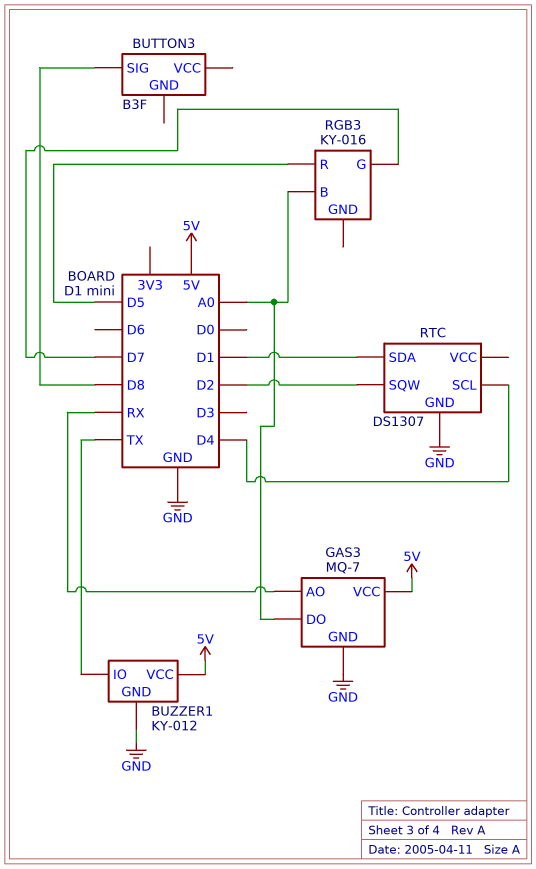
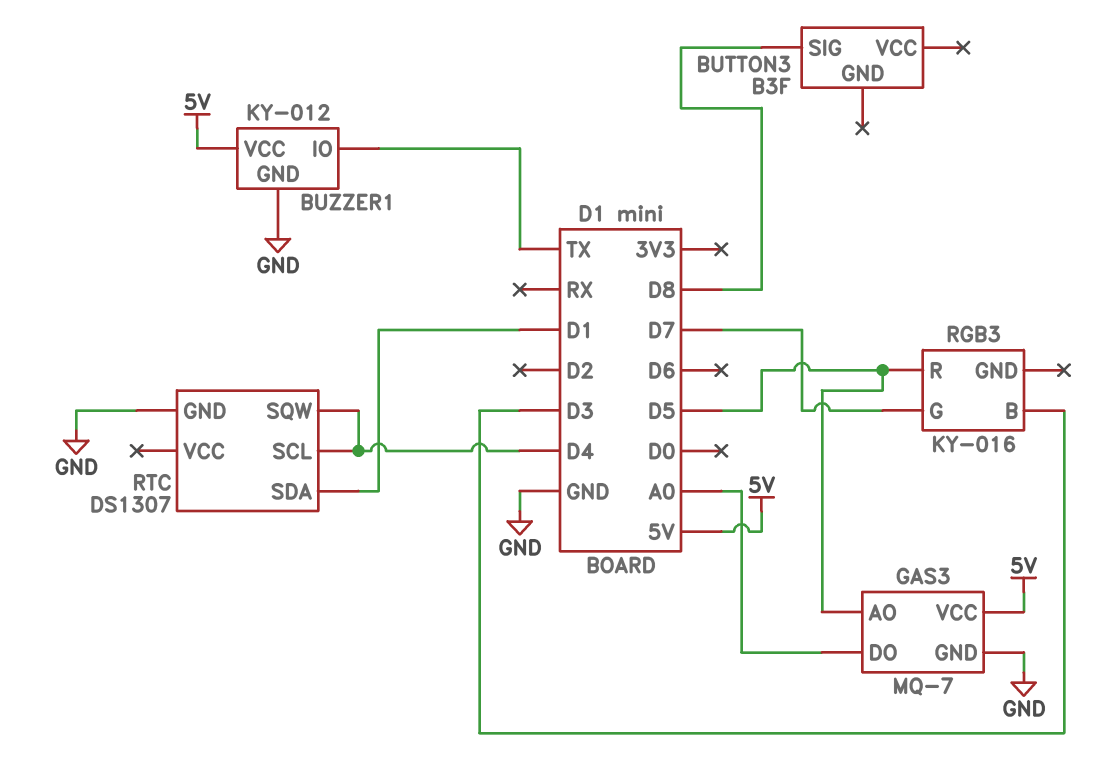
GAS3 pin AO: RX -> D5
RGB3 pin B: A0 -> D3
RTC pin SQW: D2 -> D4

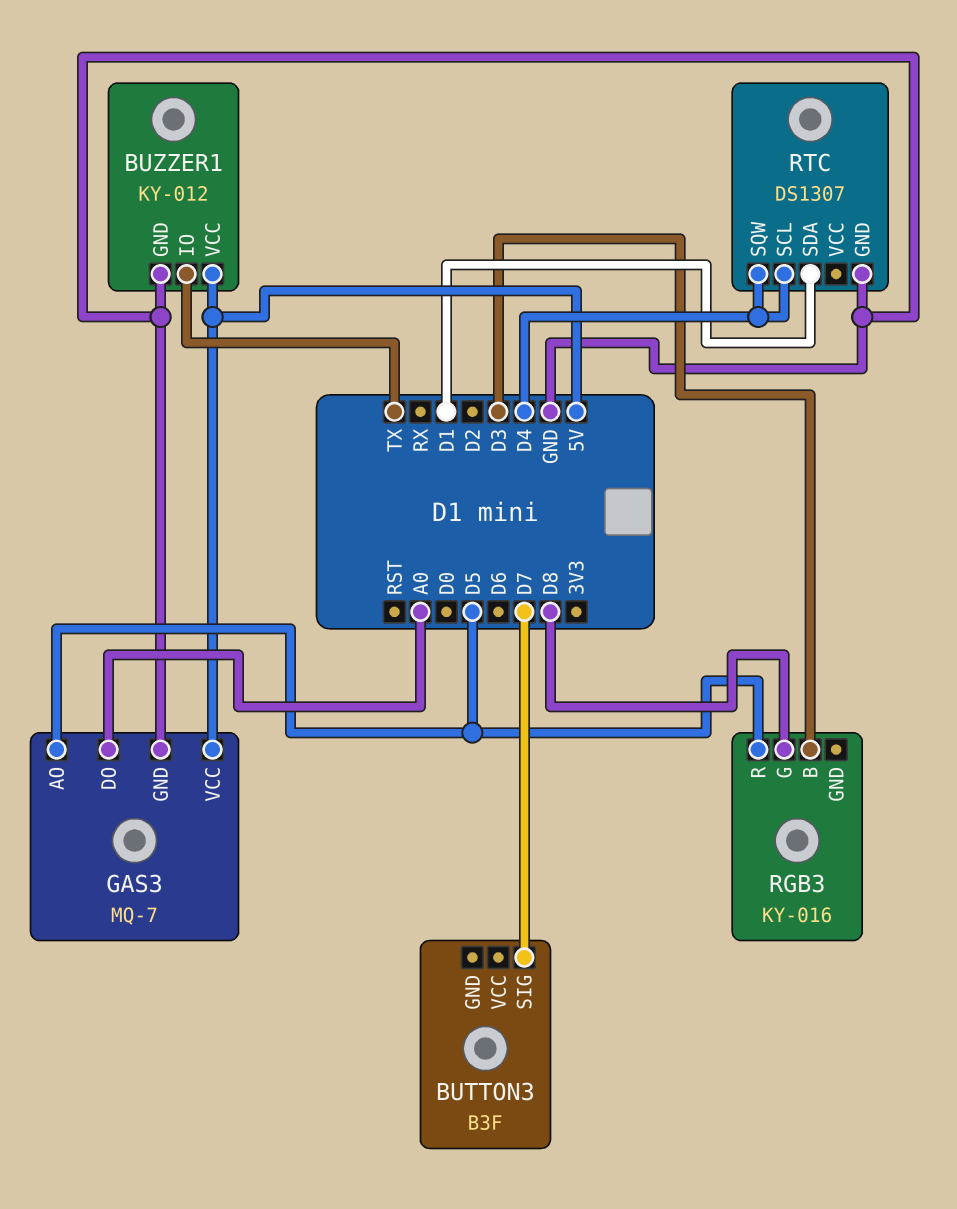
BUTTON3 pin SIG: D8 -> D7
RGB3 pin G: D7 -> D8

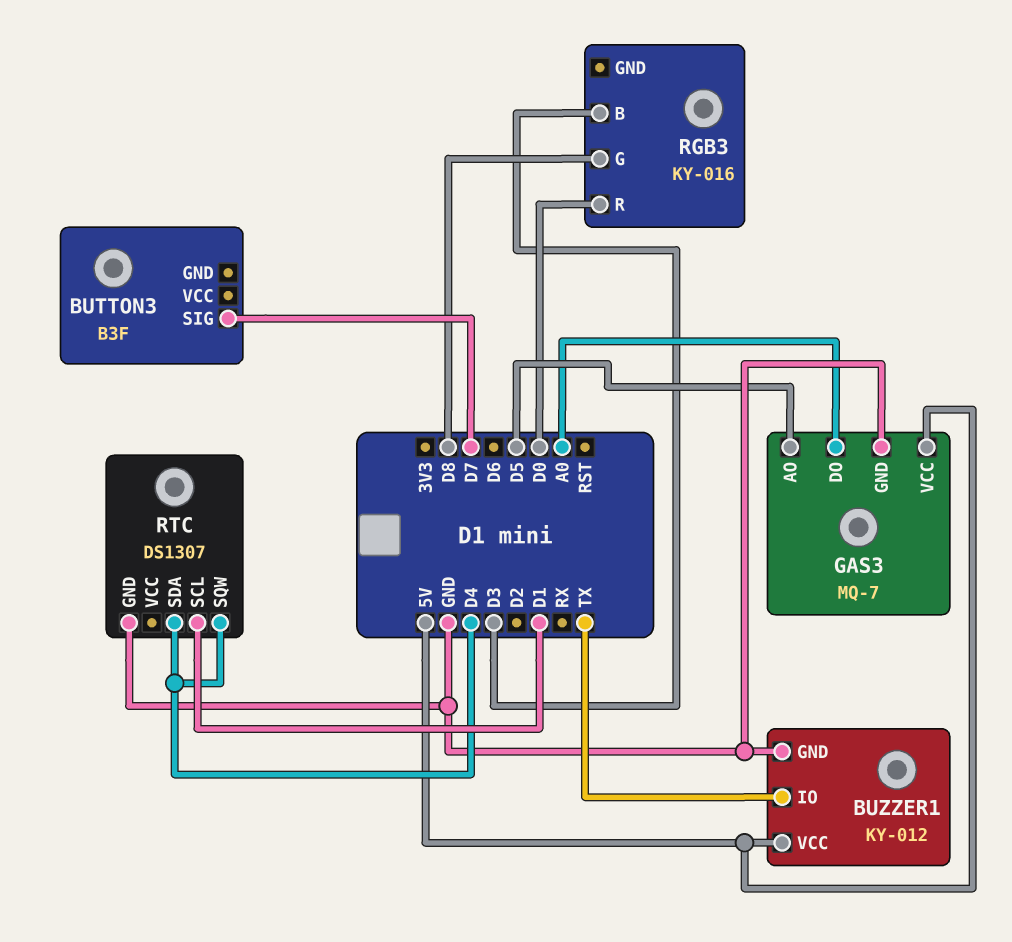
RGB3 pin R: D5 -> D0
RTC pin SCL: D4 -> D1
RTC pin SDA: D1 -> D4

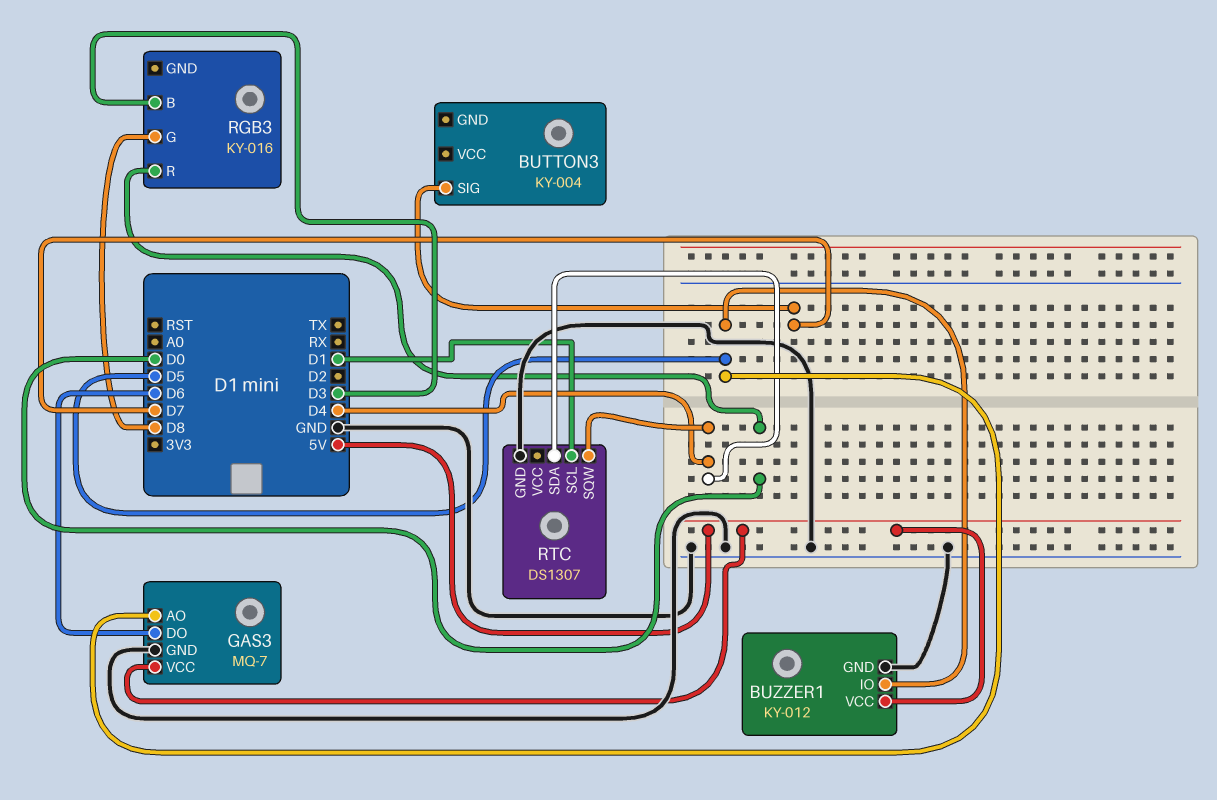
BUTTON3: B3F -> KY-004
BUZZER1 pin IO: TX -> D5
GAS3 pin DO: A0 -> D6

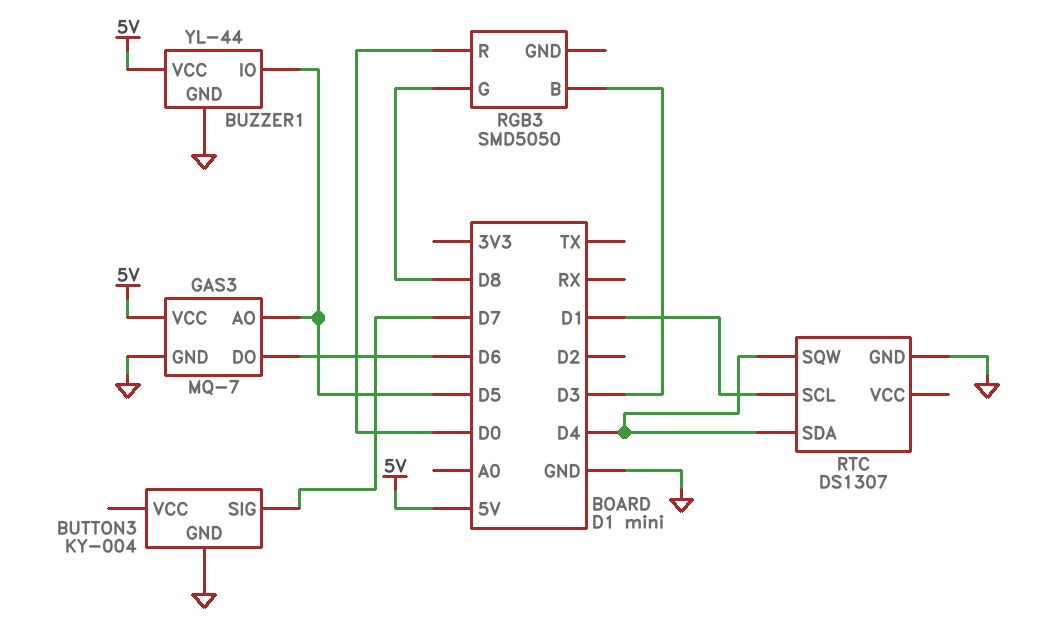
BUTTON3 pin GND: none -> GND
BUZZER1: KY-012 -> YL-44
RGB3: KY-016 -> SMD5050

